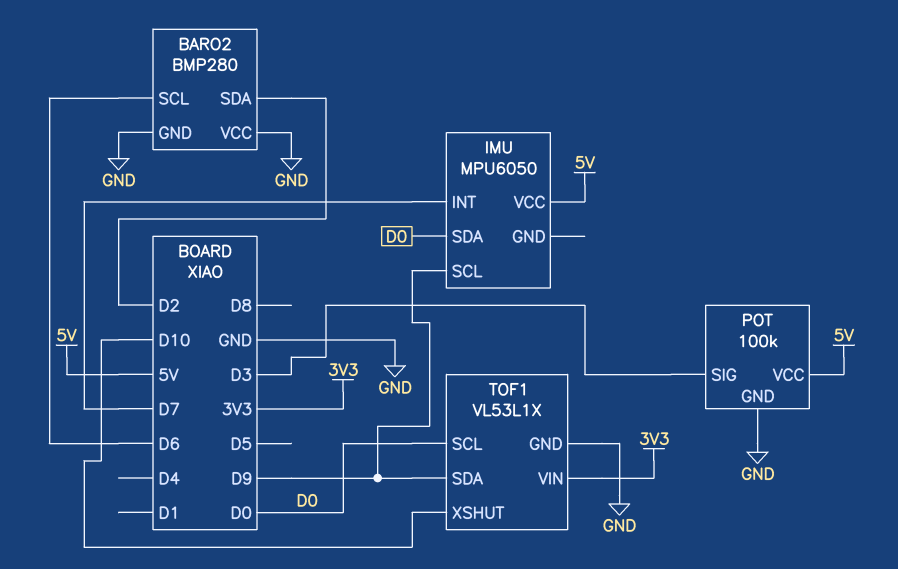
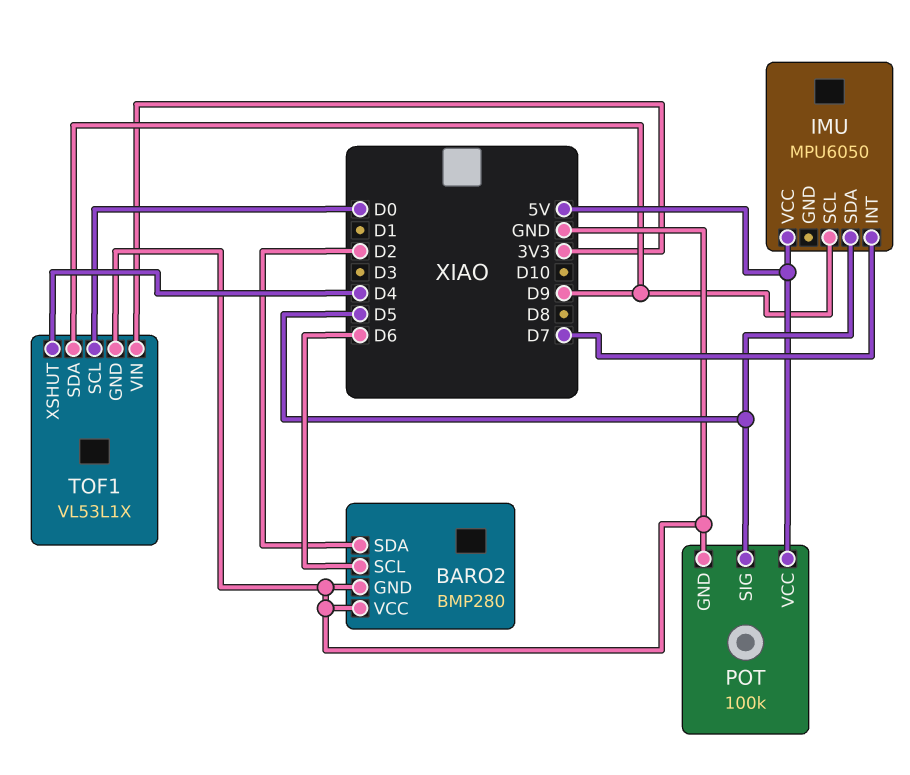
IMU pin SDA: D0 -> D5
POT pin SIG: D3 -> D5
TOF1 pin XSHUT: D10 -> D4

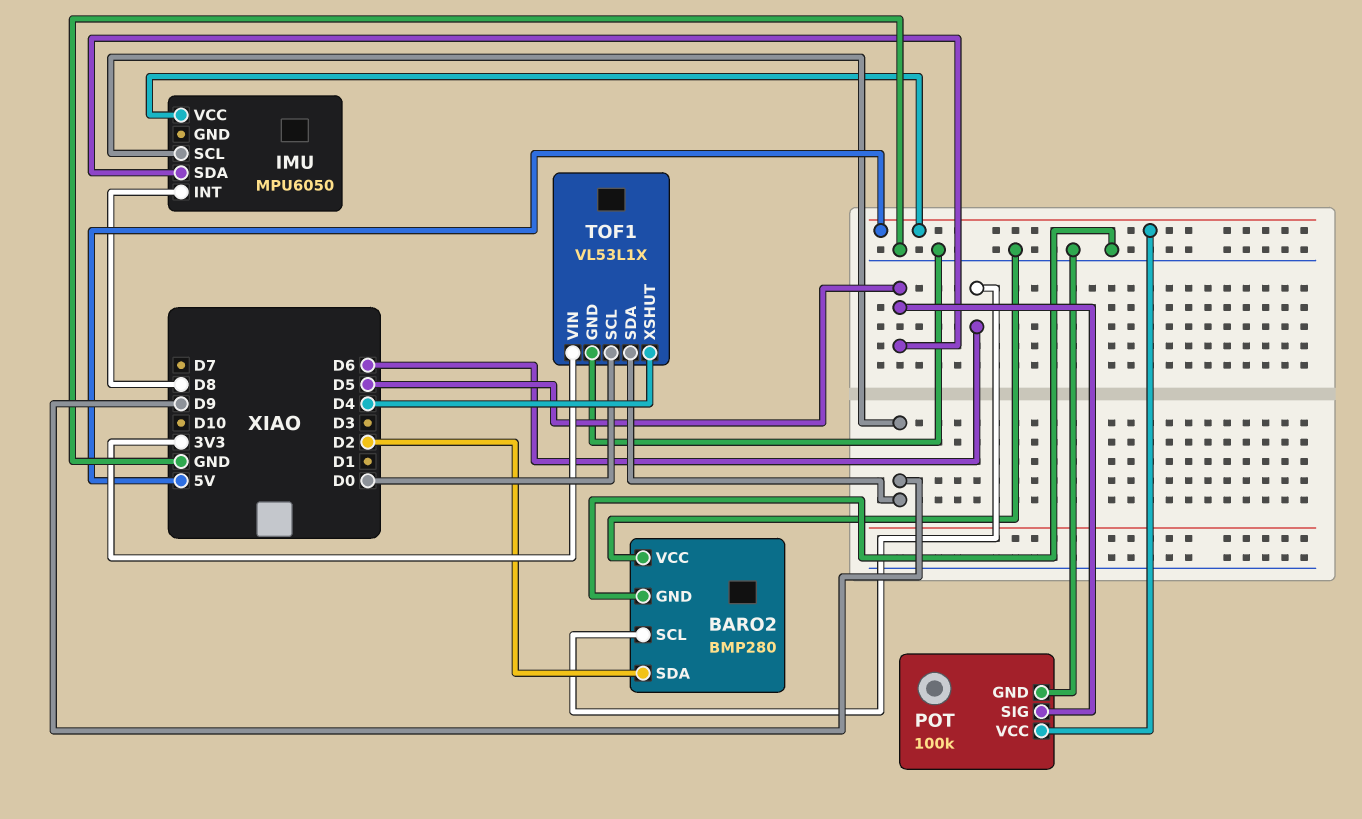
IMU pin INT: D7 -> D8

